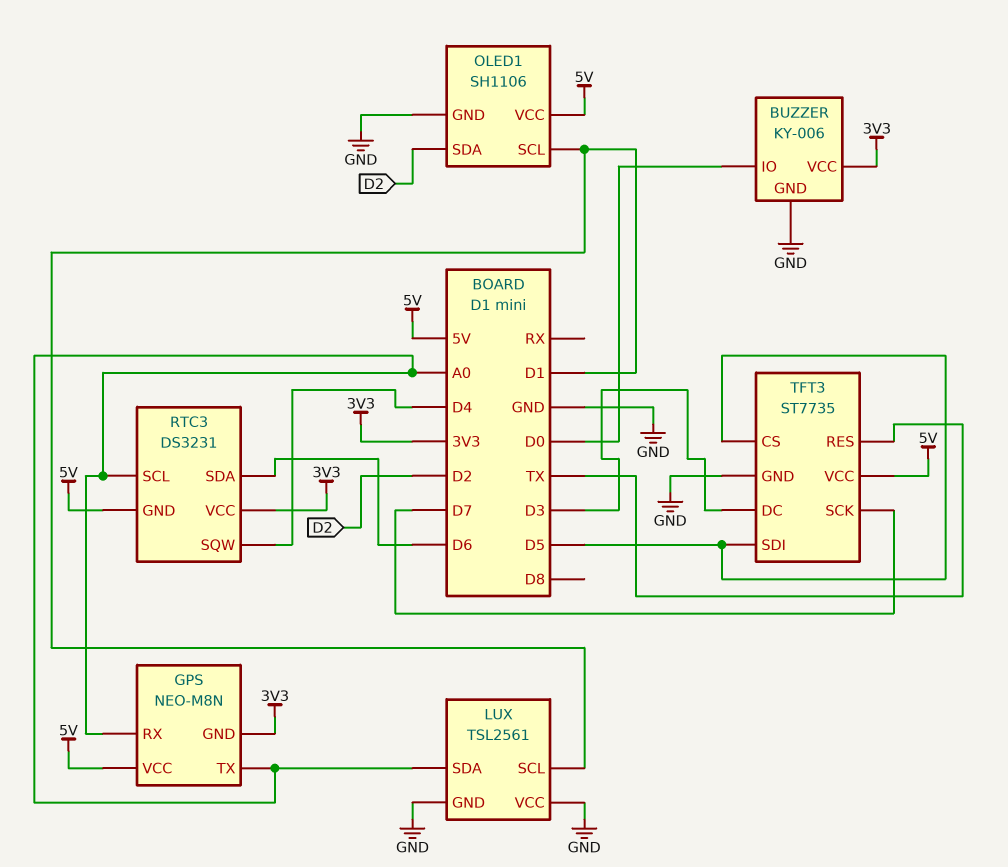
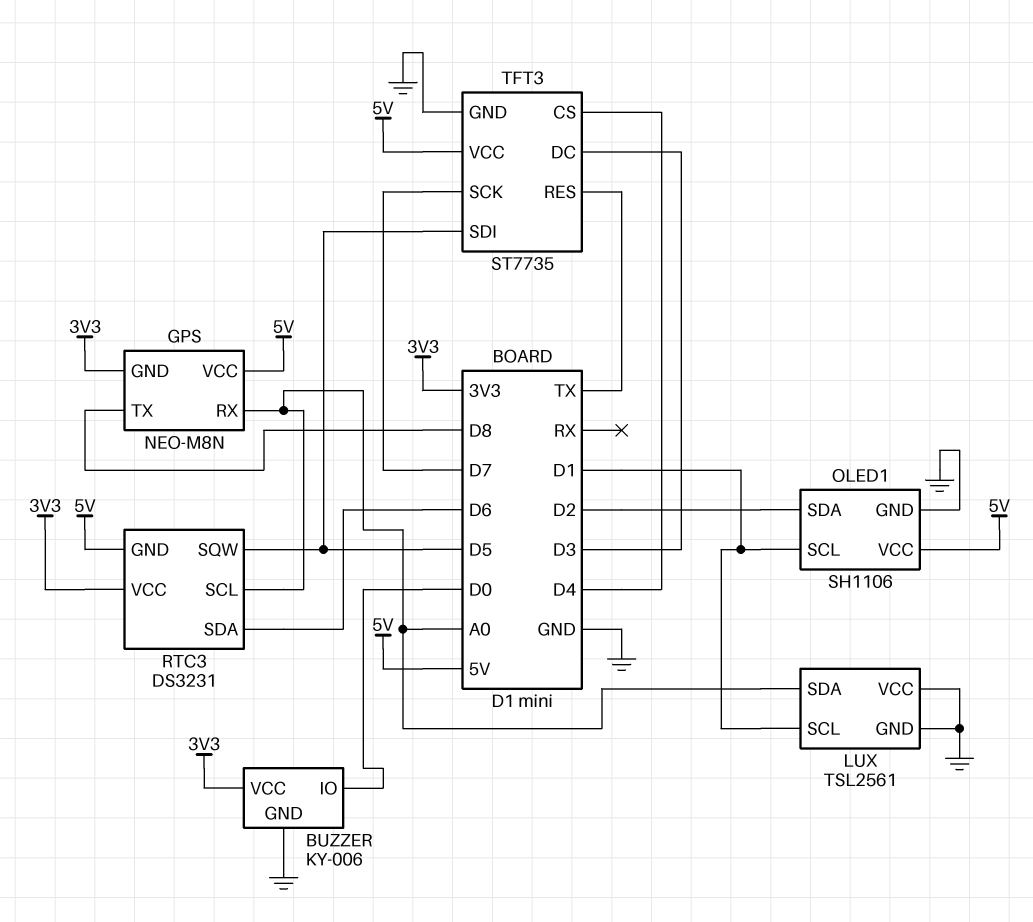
GPS pin TX: A0 -> D8
RTC3 pin SQW: D4 -> D5
TFT3 pin CS: D5 -> D4

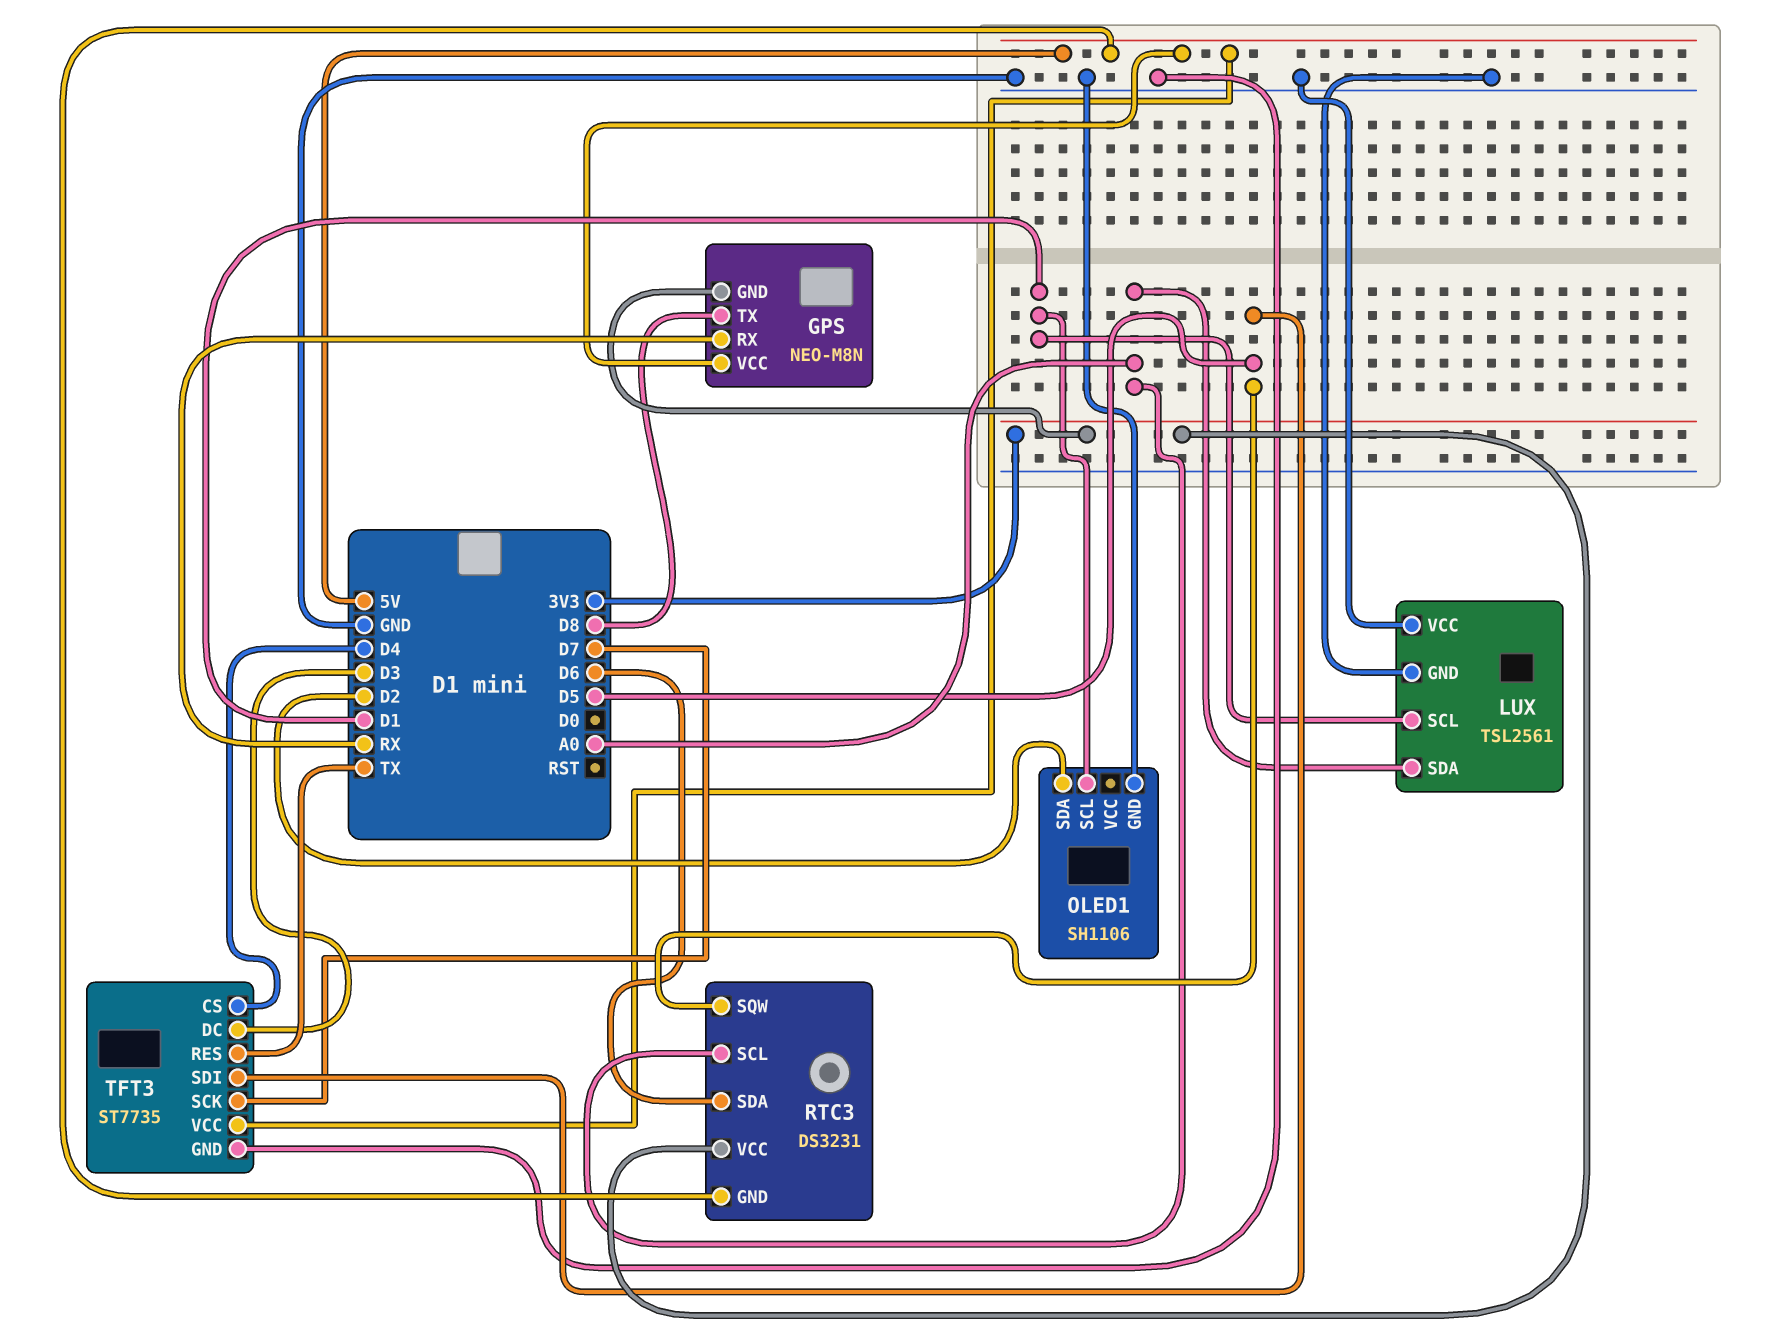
BUZZER: KY-006 -> none
BUZZER pin GND: GND -> none
BUZZER pin IO: D0 -> none
BUZZER pin VCC: 3V3 -> none
GPS pin RX: A0 -> RX
OLED1 pin VCC: 5V -> none

